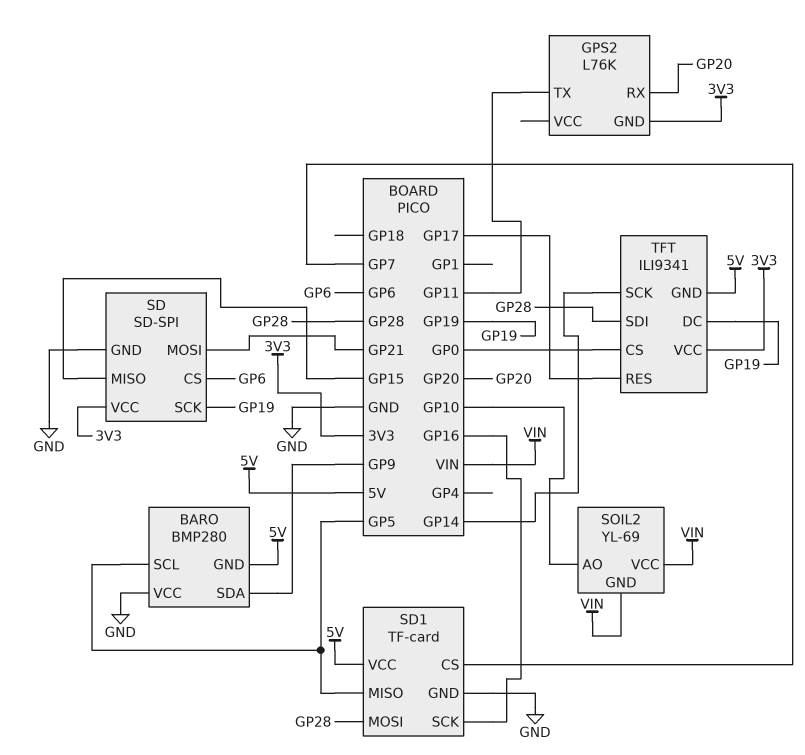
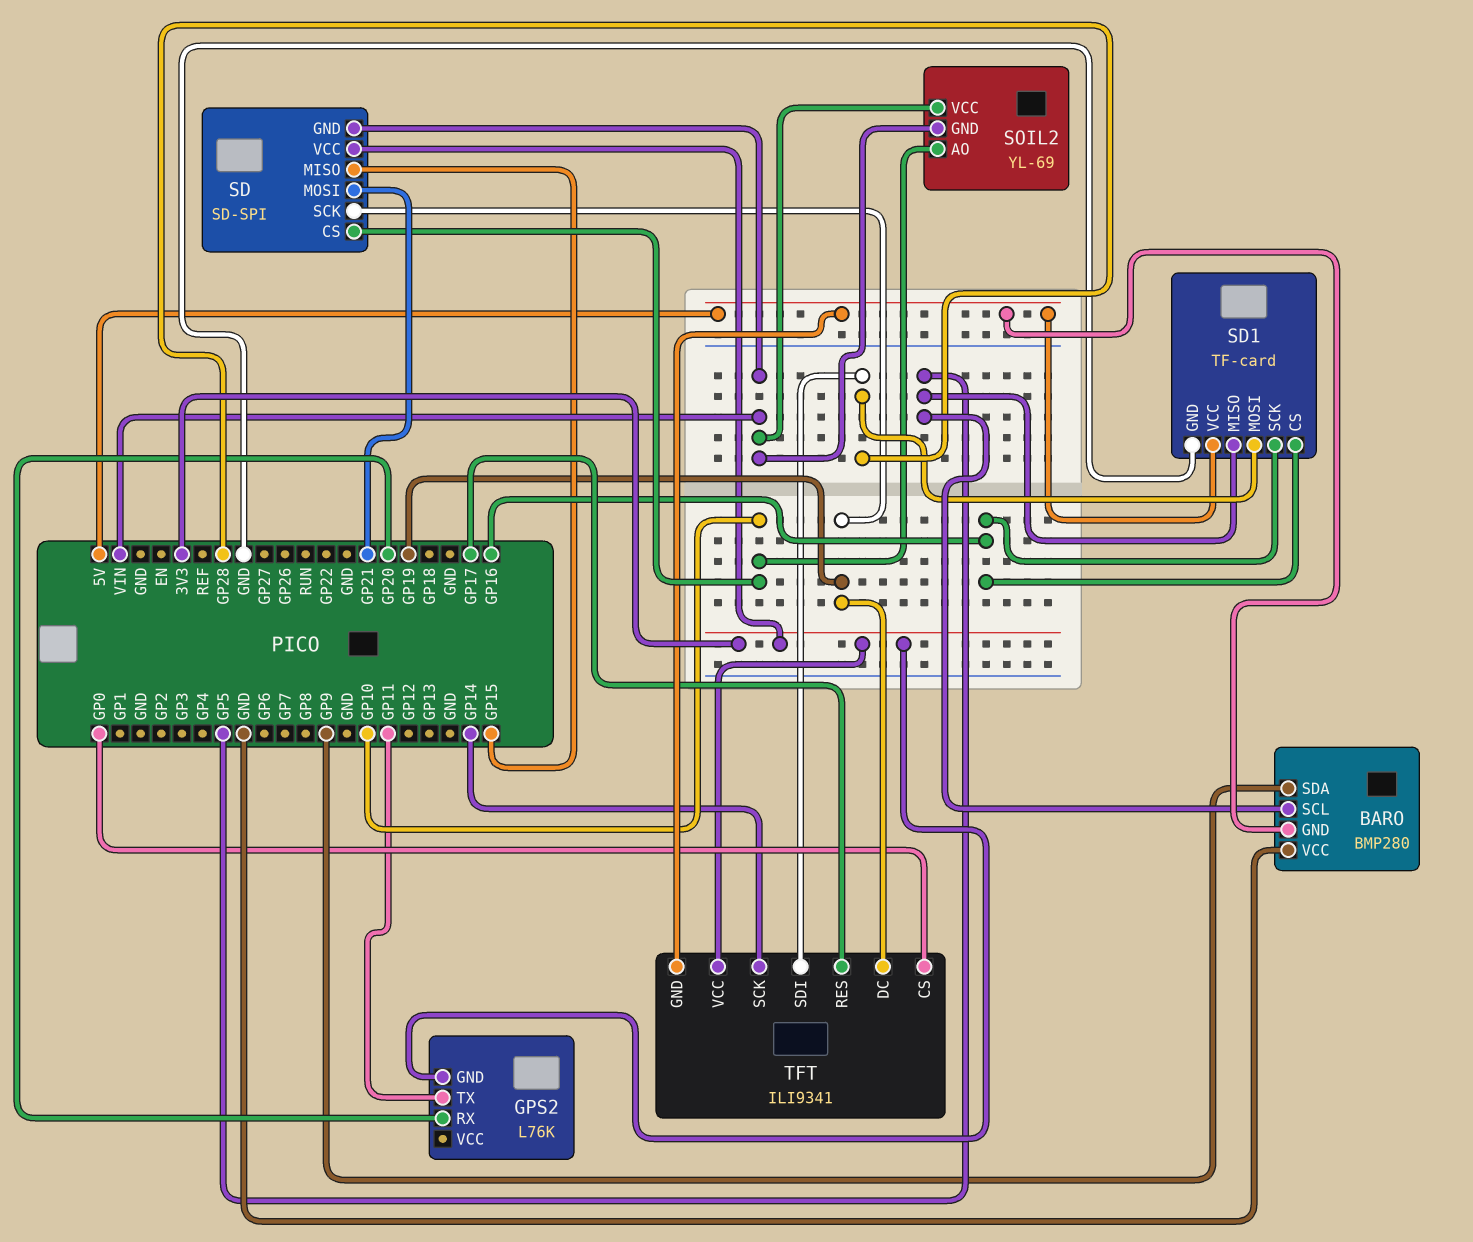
SD pin CS: GP6 -> GP10
SD pin GND: GND -> VIN
SD1 pin CS: GP7 -> GP16

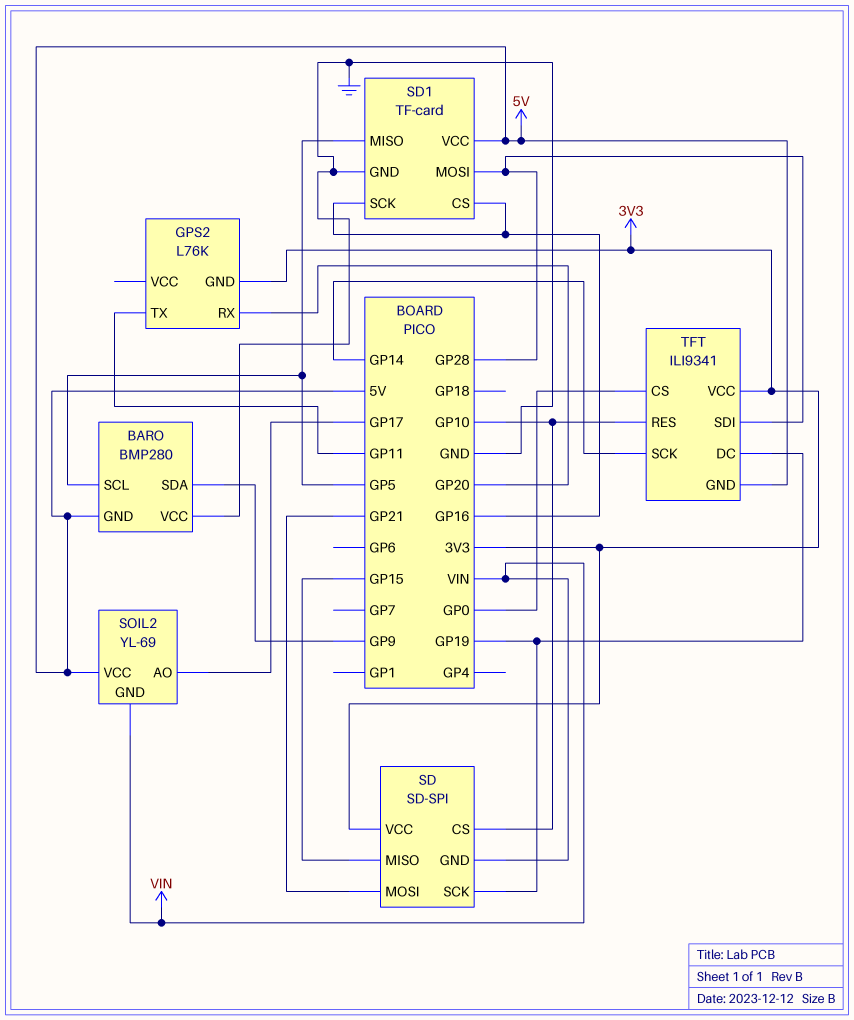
SOIL2 pin AO: GP10 -> GP17
SOIL2 pin VCC: VIN -> 5V
TFT pin RES: GP17 -> GP10

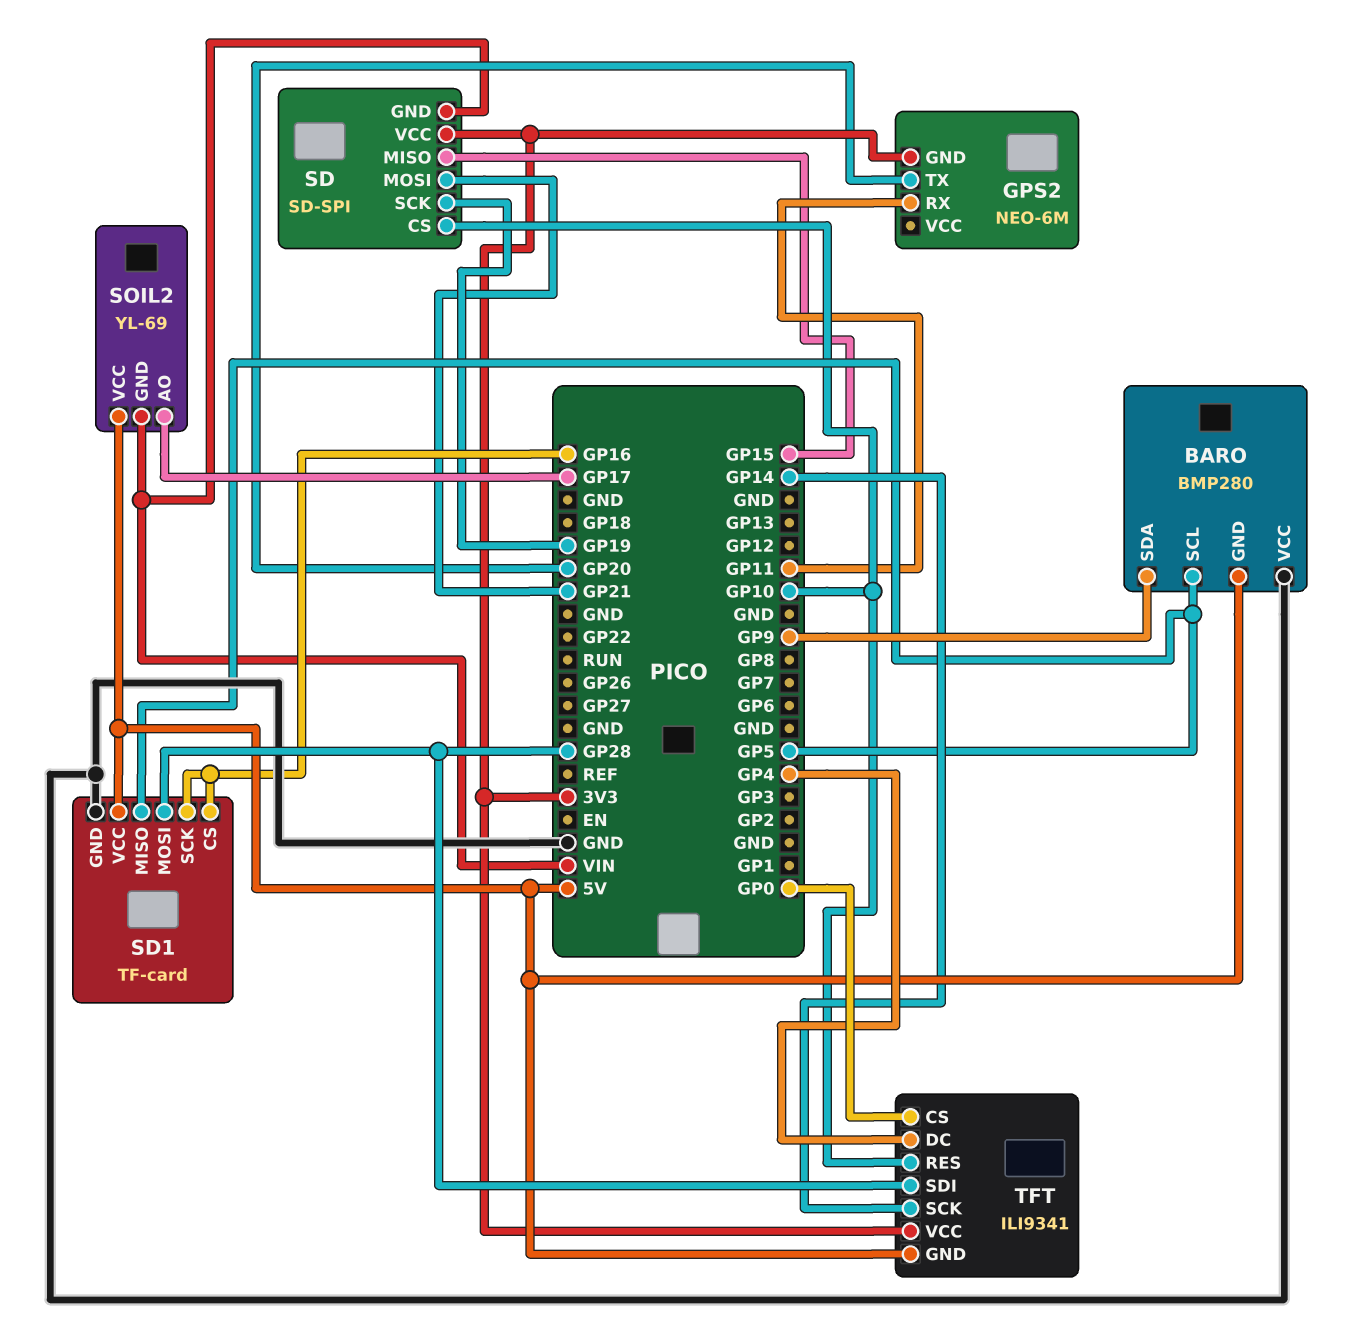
GPS2: L76K -> NEO-6M
GPS2 pin RX: GP20 -> GP11
GPS2 pin TX: GP11 -> GP20
TFT pin DC: GP19 -> GP4

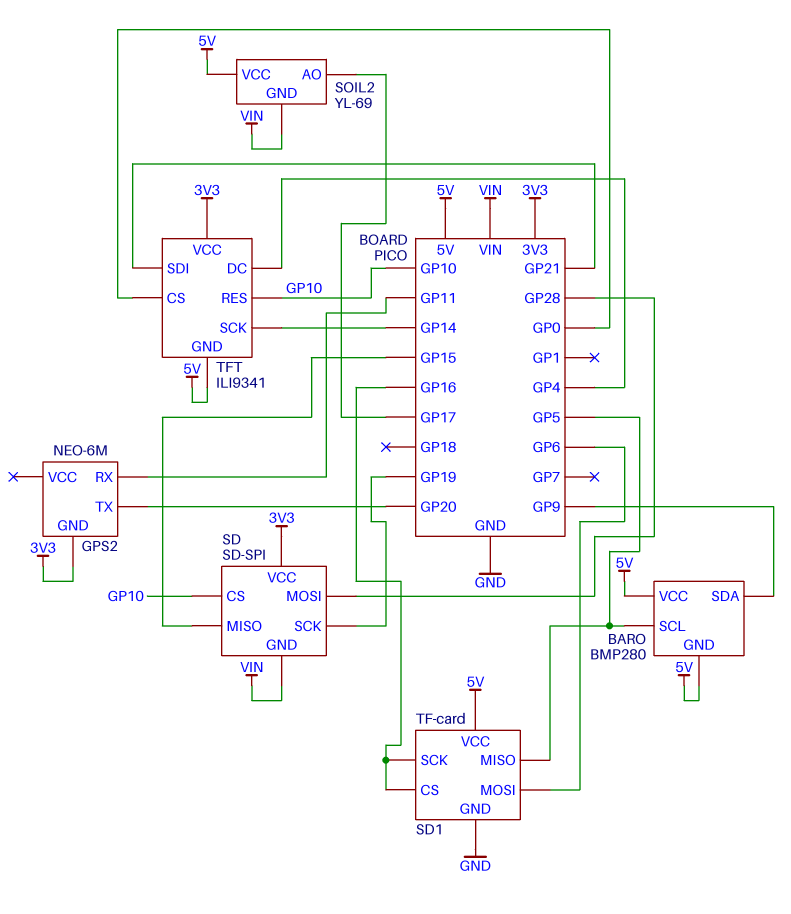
BARO pin VCC: GND -> 5V
SD pin MOSI: GP21 -> GP28
SD1 pin MOSI: GP28 -> GP6
TFT pin SDI: GP28 -> GP21

